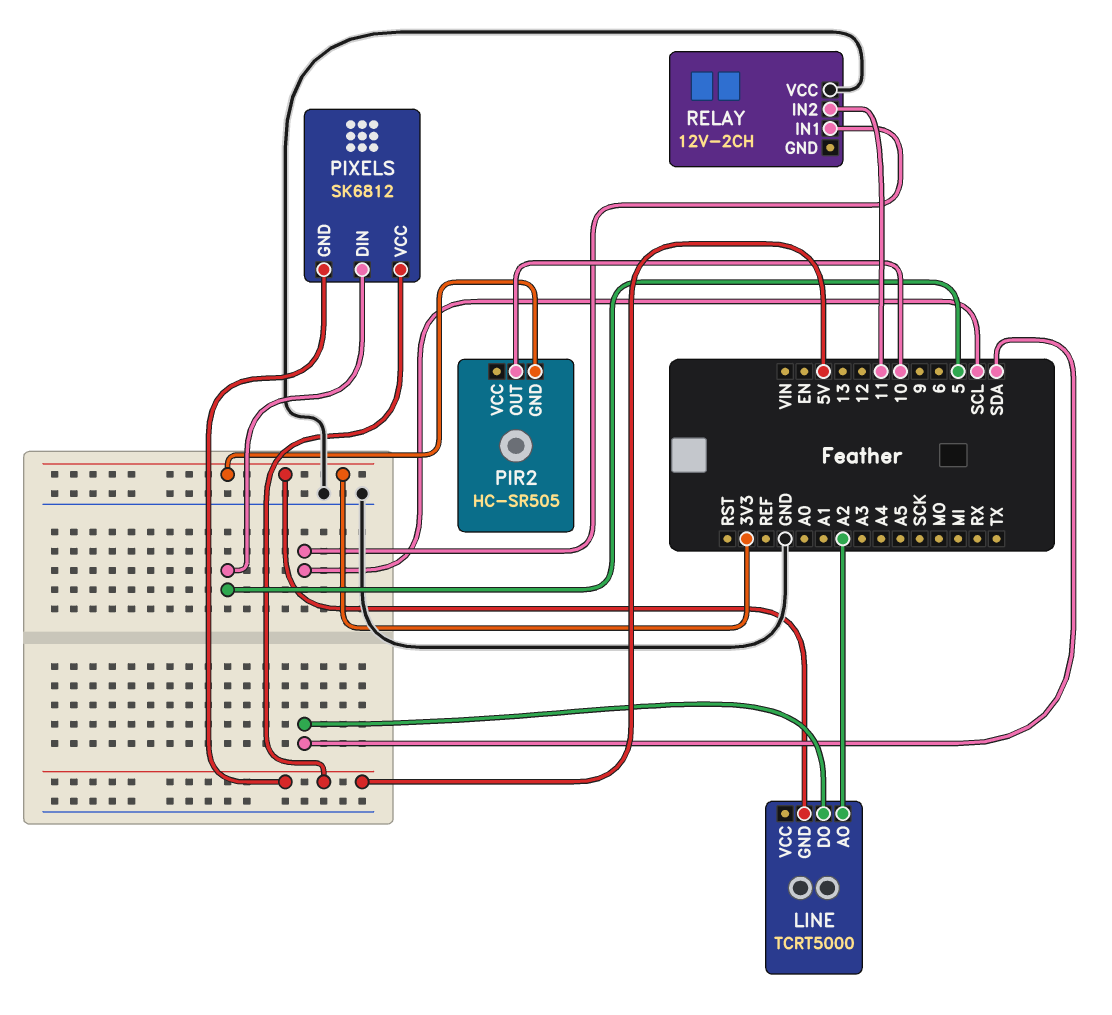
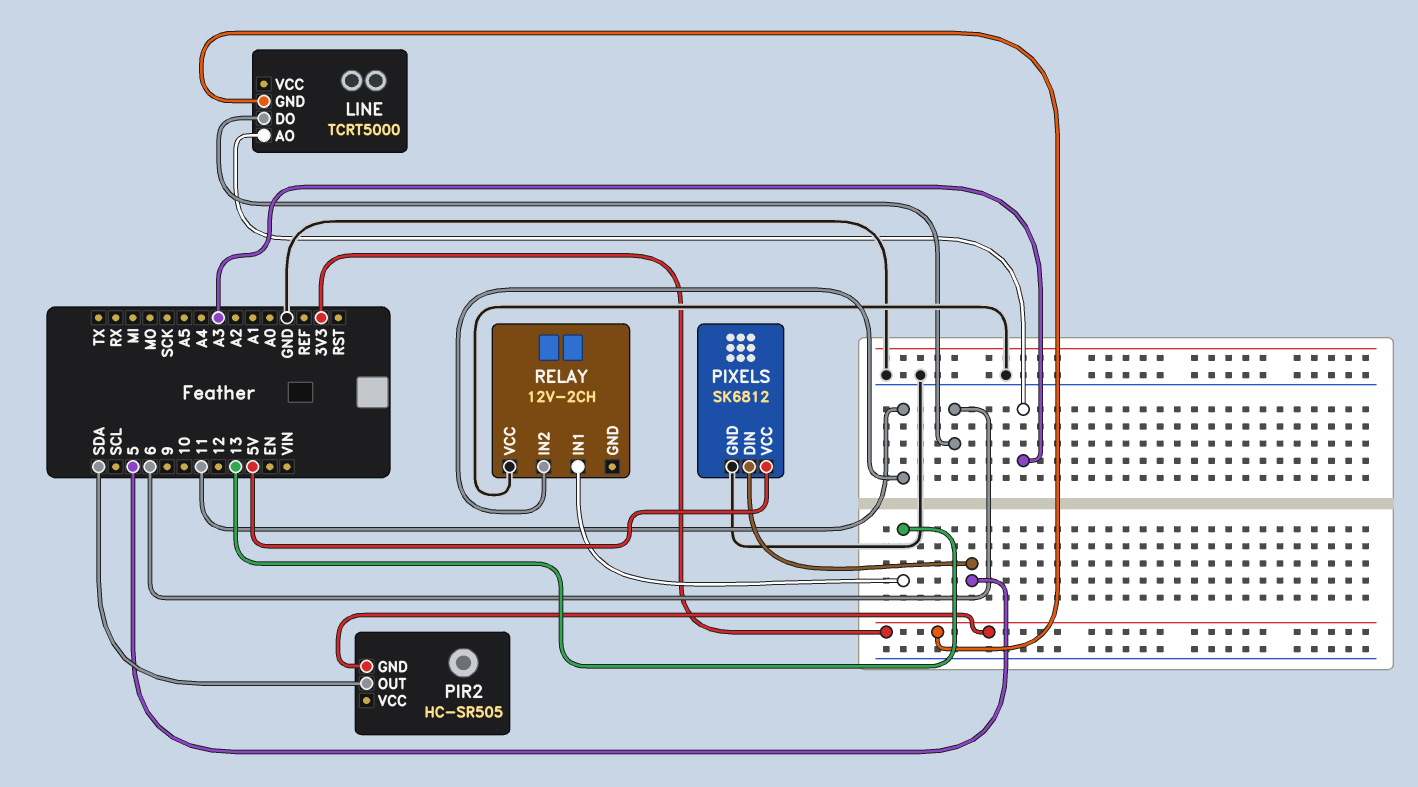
LINE pin AO: A2 -> A3
LINE pin DO: SDA -> 6
PIR2 pin OUT: 10 -> SDA
PIXELS pin GND: 5V -> GND
RELAY pin IN1: SCL -> 13

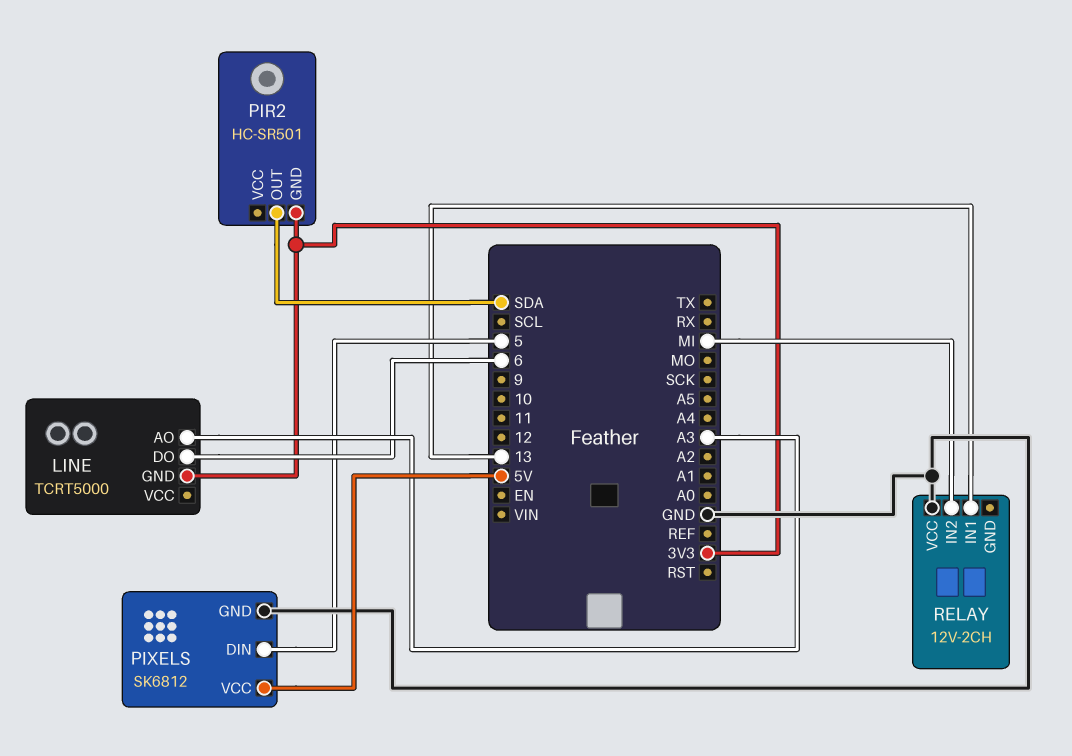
PIR2: HC-SR505 -> HC-SR501
RELAY pin IN2: 11 -> MI

